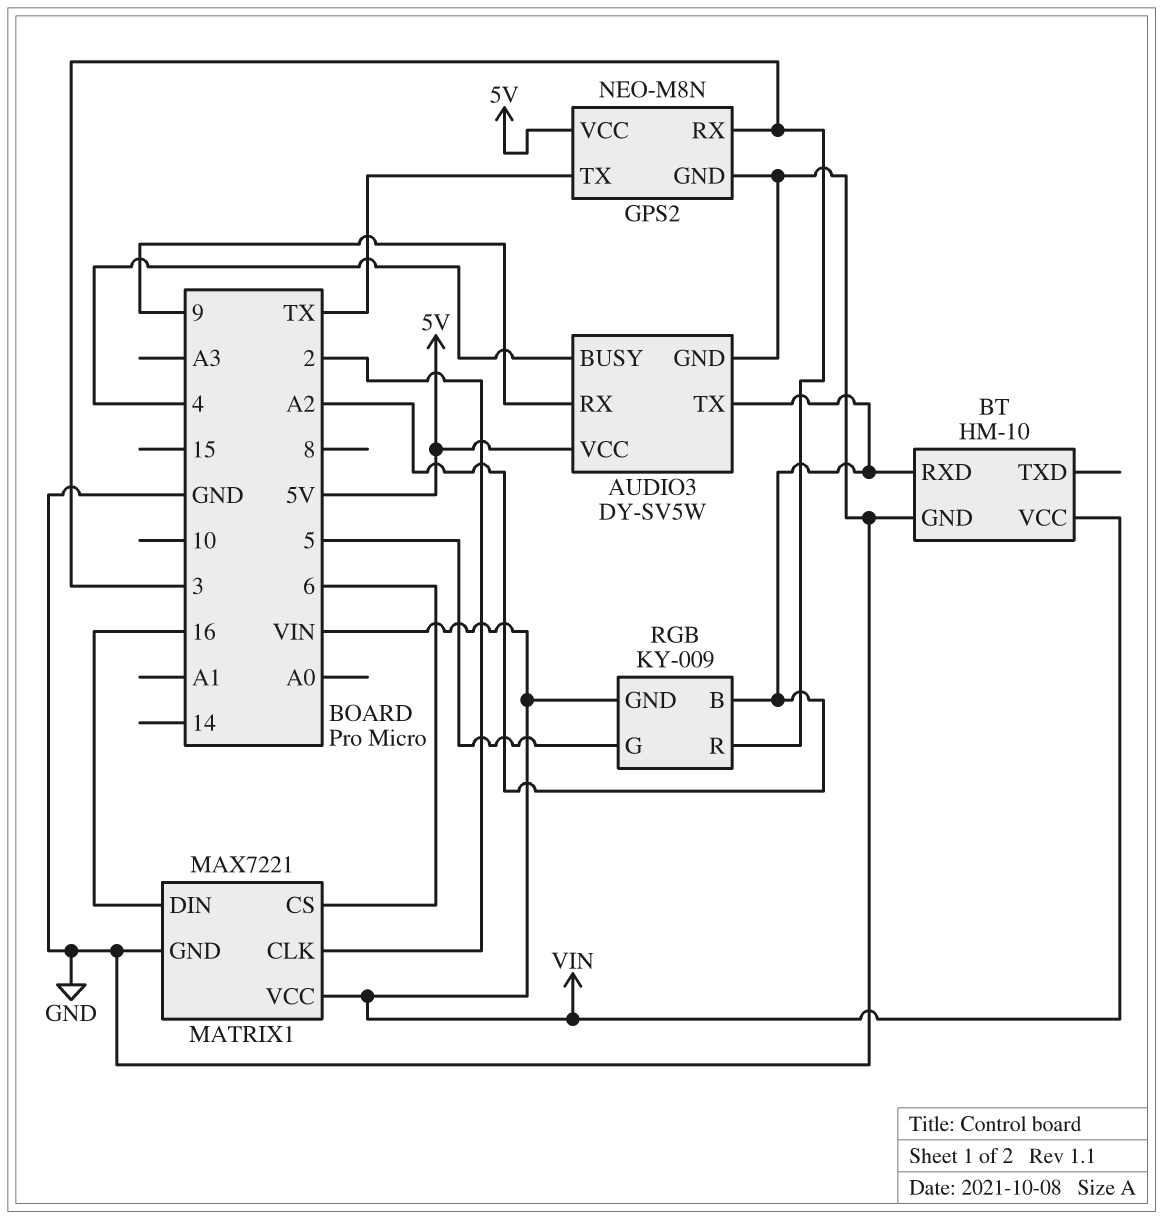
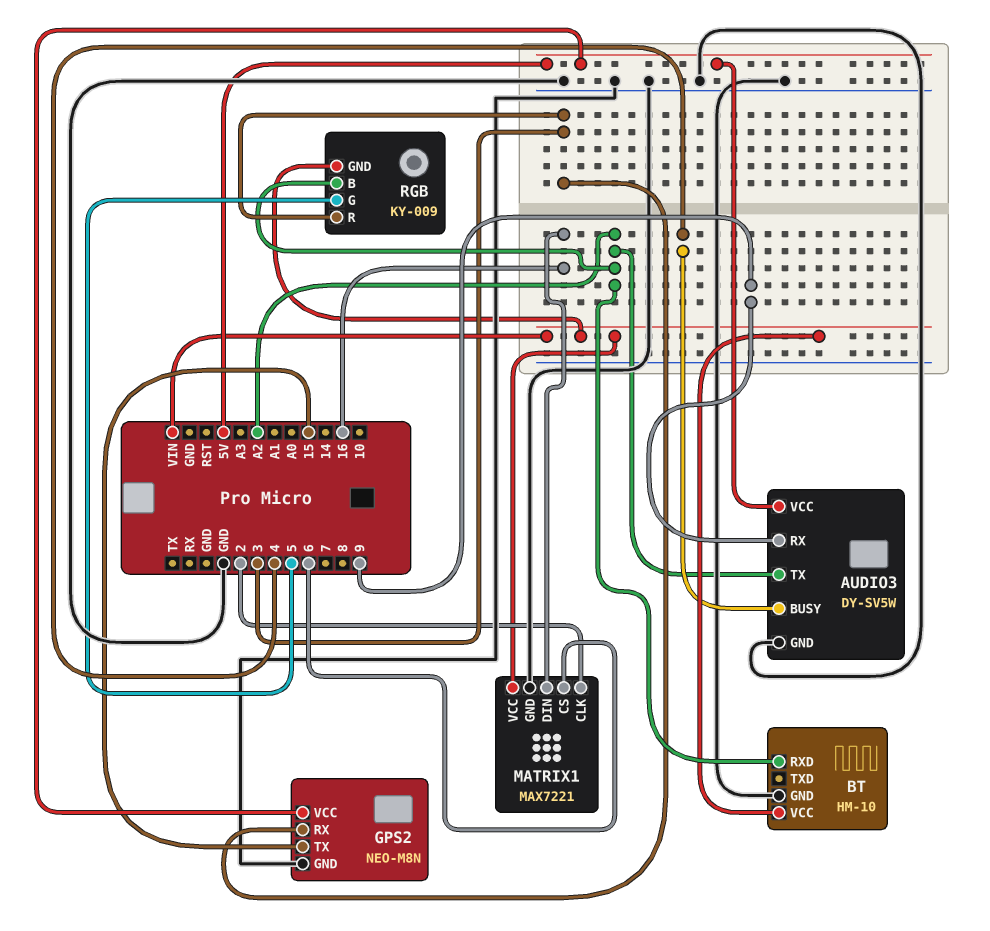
GPS2 pin TX: TX -> 15

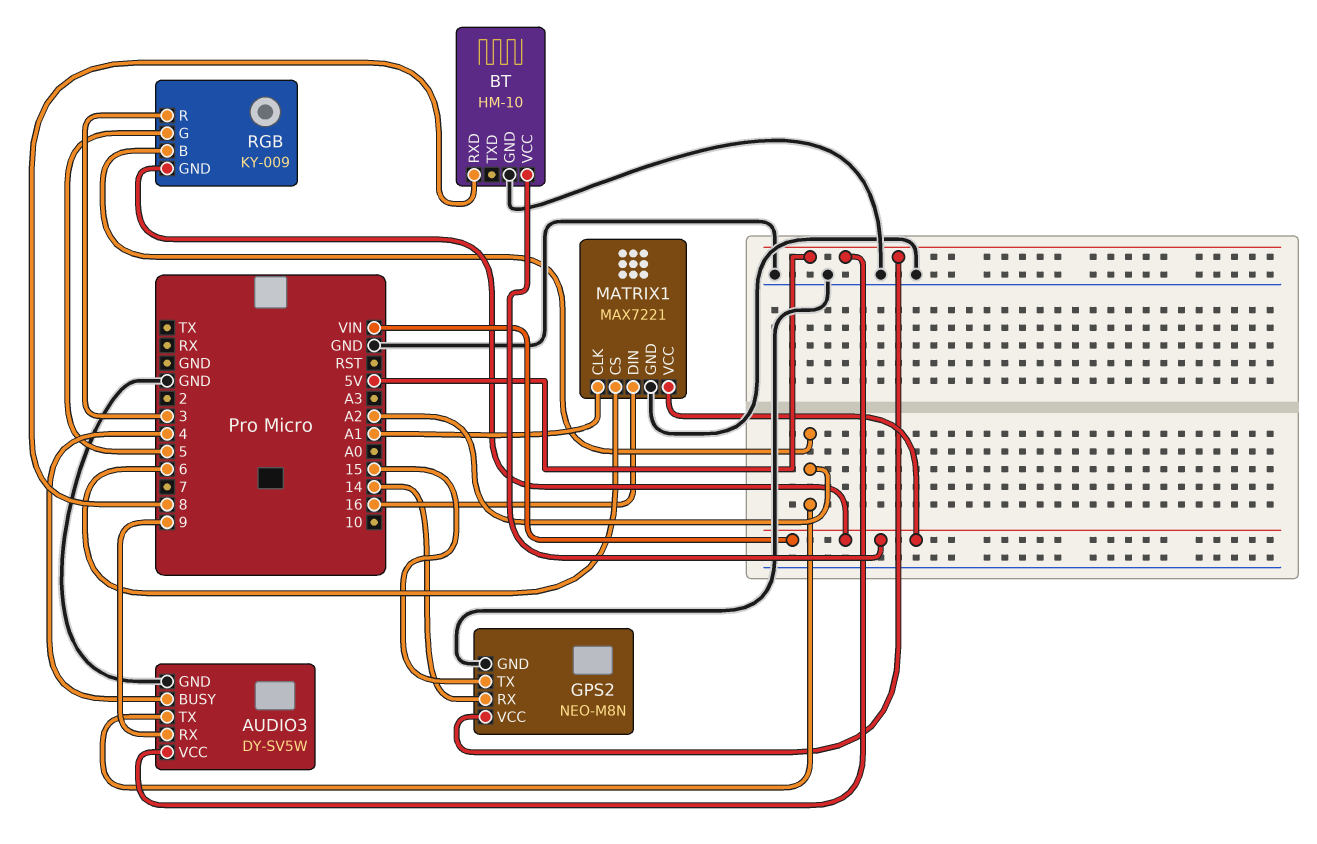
BT pin RXD: A2 -> 8
GPS2 pin RX: 3 -> 14
MATRIX1 pin CLK: 2 -> A1

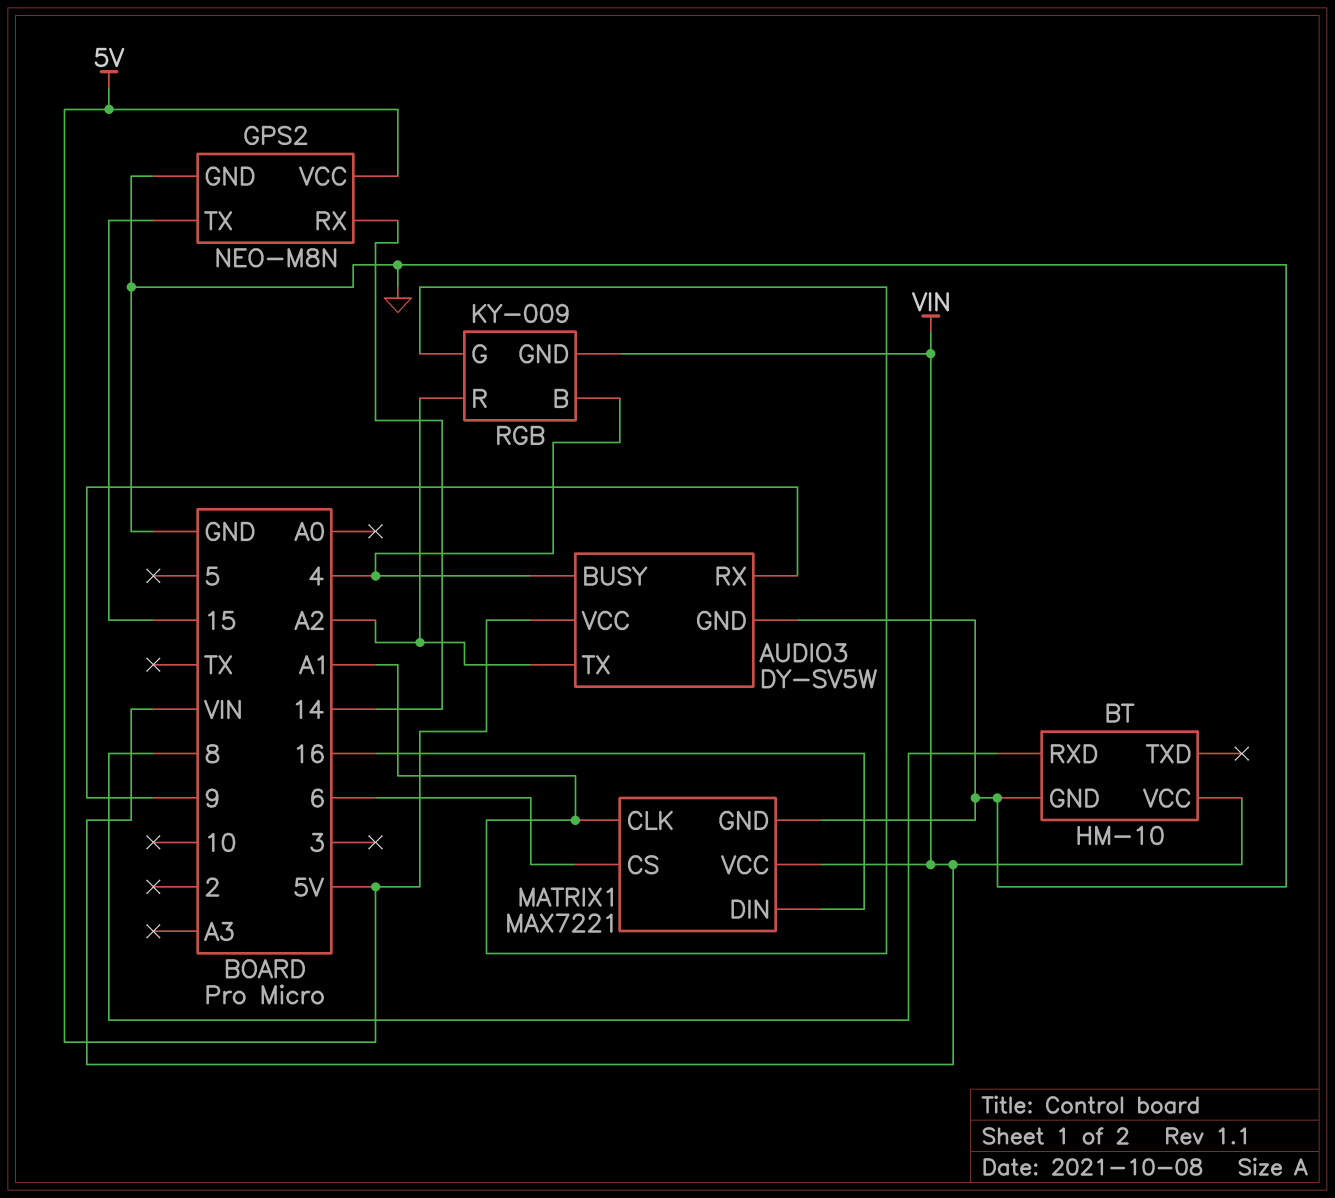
RGB pin B: A2 -> 4
RGB pin G: 5 -> A1
RGB pin R: 3 -> A2

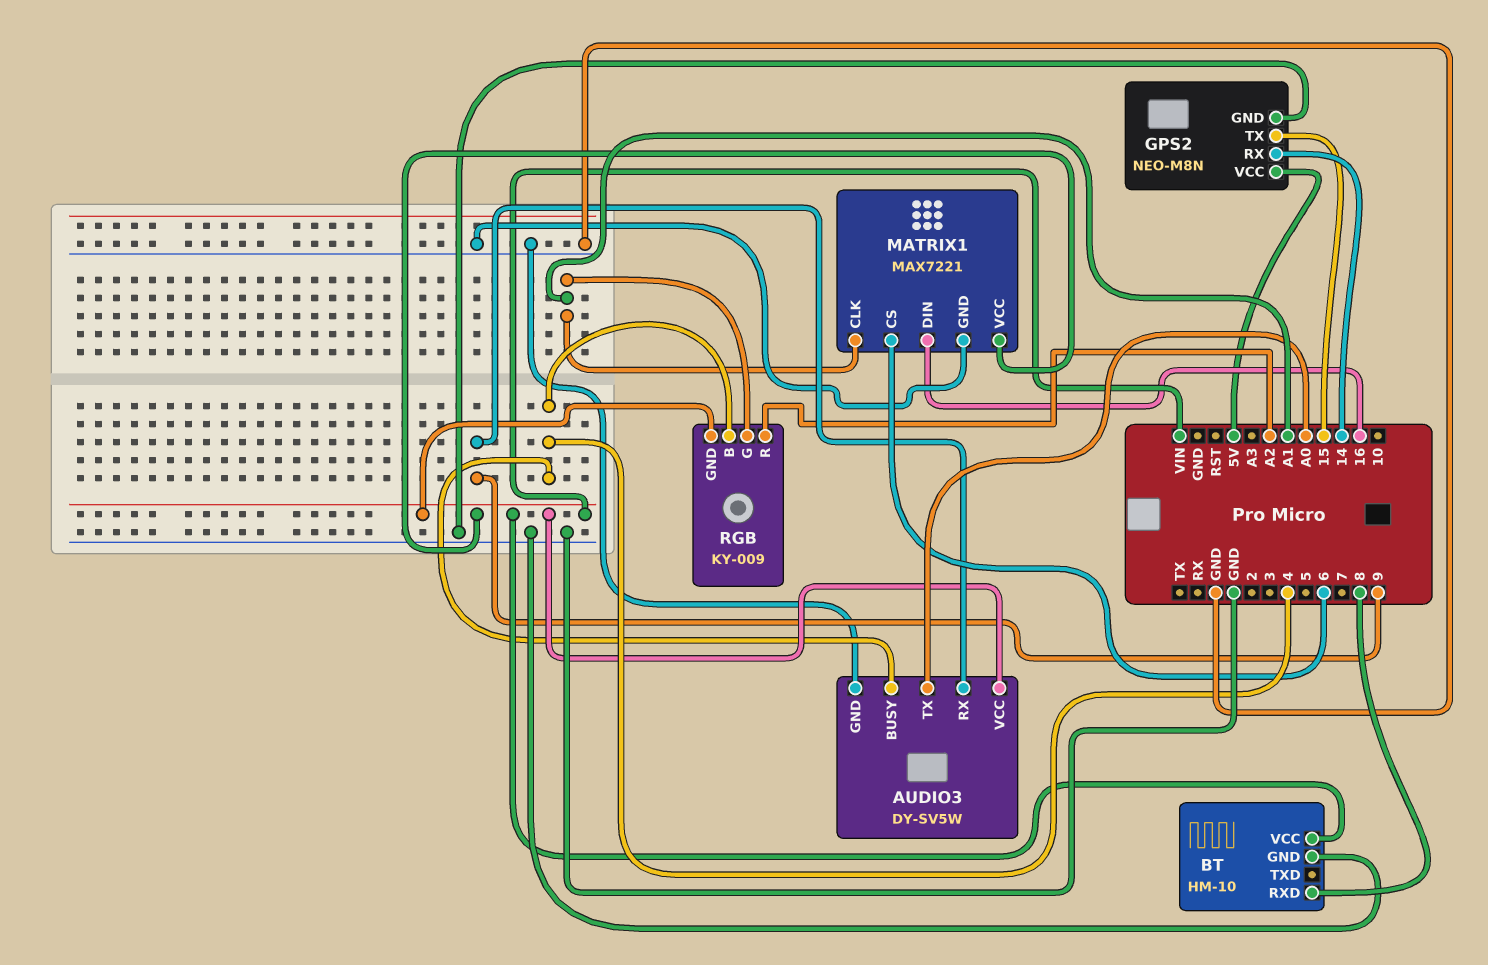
AUDIO3 pin TX: A2 -> A0
AUDIO3 pin VCC: 5V -> VIN

